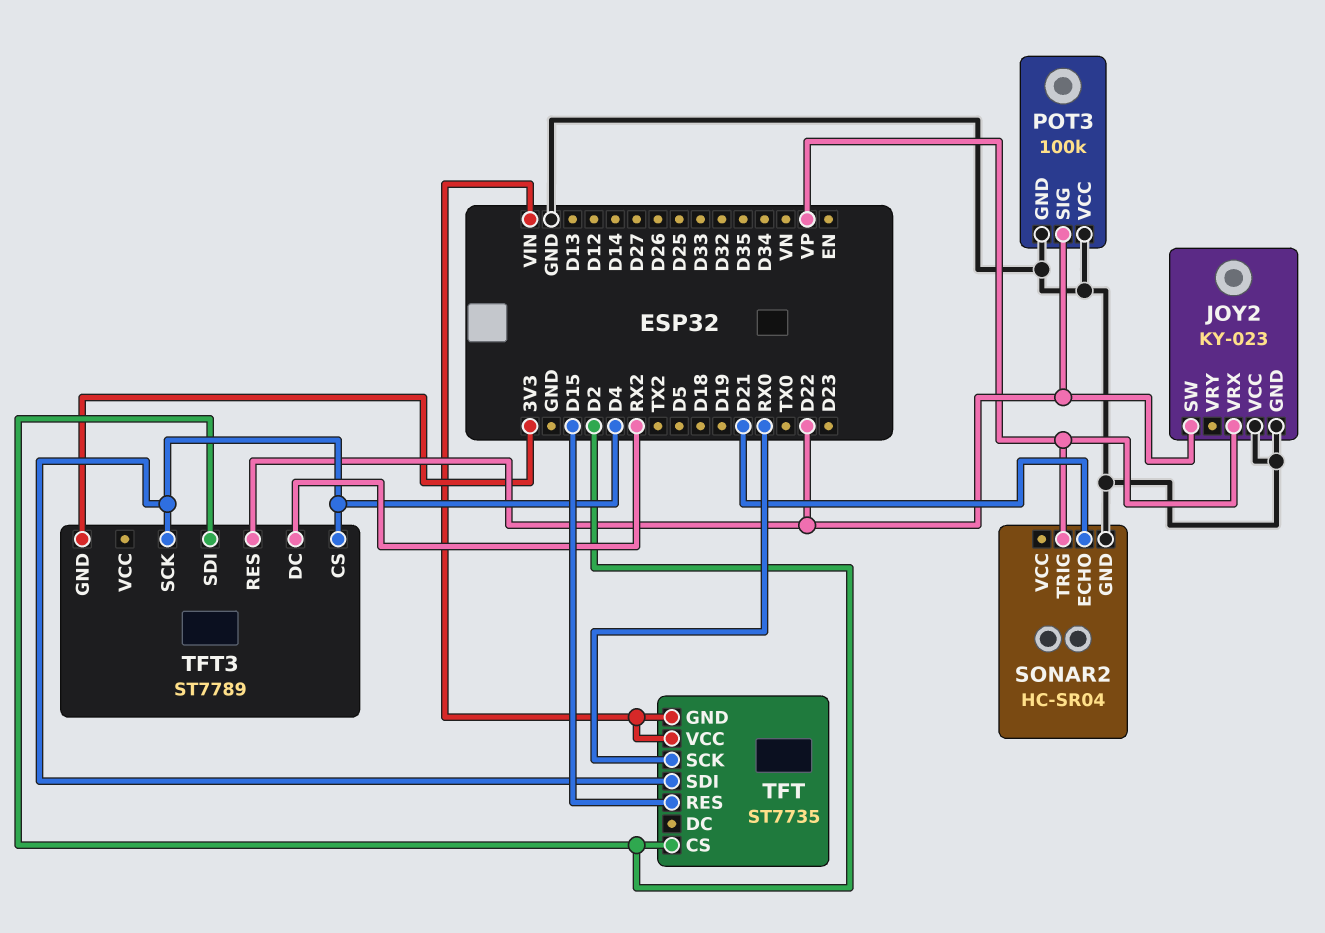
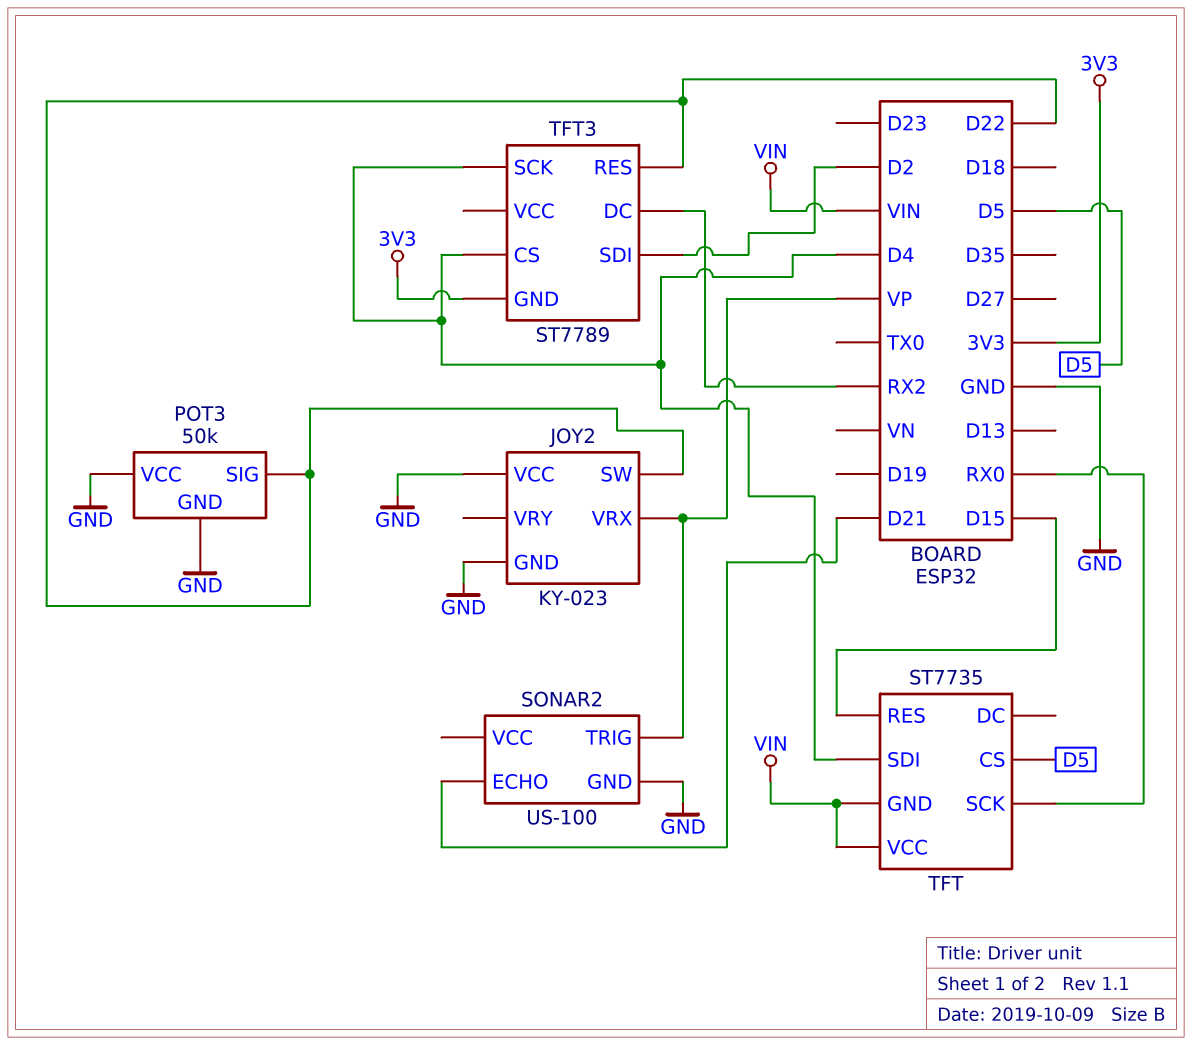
POT3: 100k -> 50k
SONAR2: HC-SR04 -> US-100
TFT pin CS: D2 -> D5

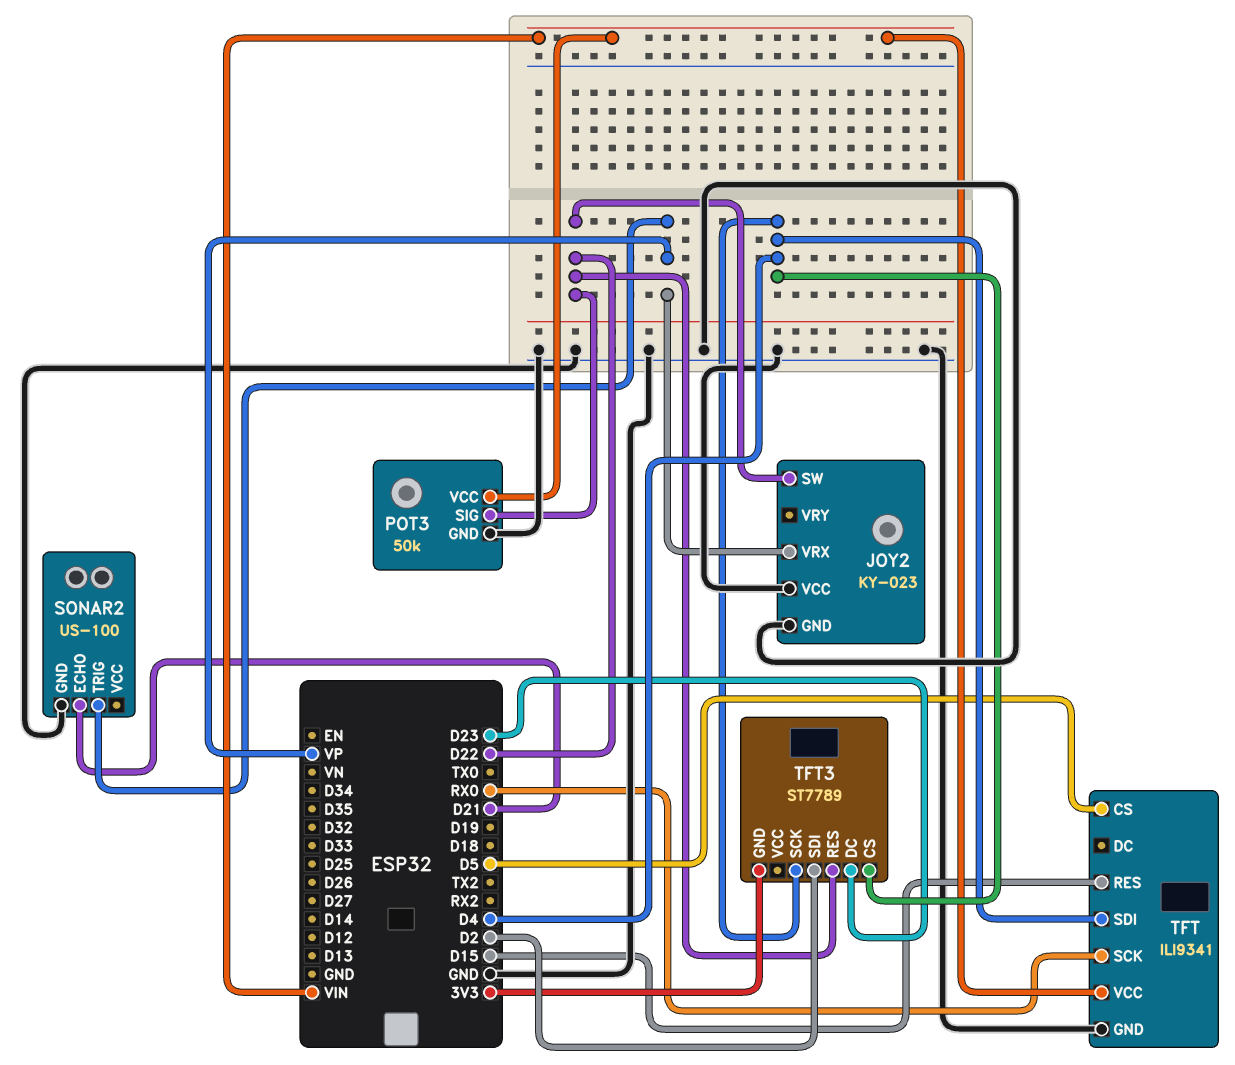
POT3 pin VCC: GND -> VIN
TFT: ST7735 -> ILI9341
TFT pin GND: VIN -> GND
TFT3 pin DC: RX2 -> D23

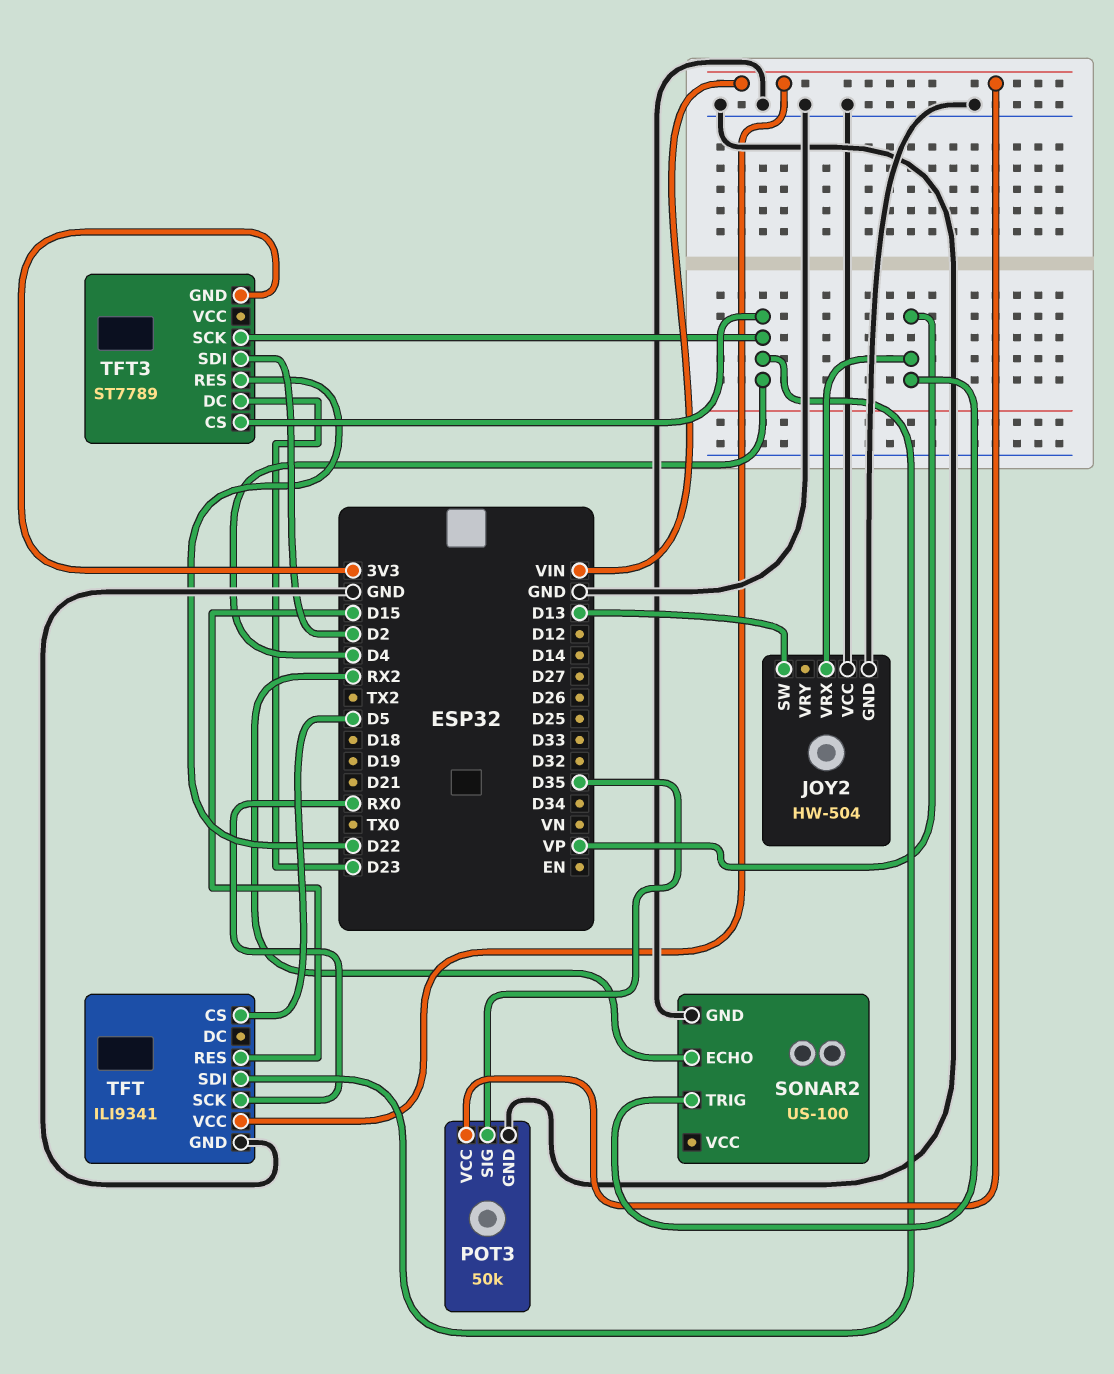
JOY2: KY-023 -> HW-504
JOY2 pin SW: D22 -> D13
POT3 pin SIG: D22 -> D35
SONAR2 pin ECHO: D21 -> RX2

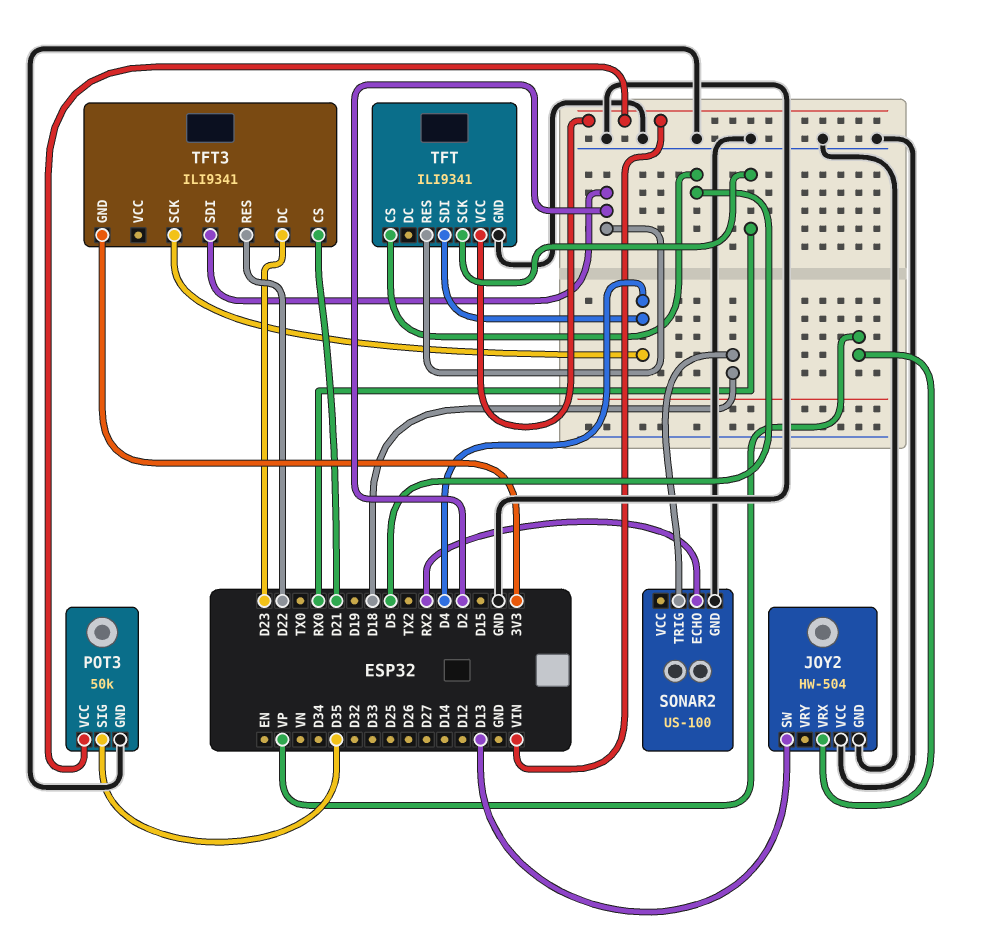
SONAR2 pin TRIG: VP -> D18
TFT pin RES: D15 -> D2
TFT3: ST7789 -> ILI9341
TFT3 pin CS: D4 -> D21

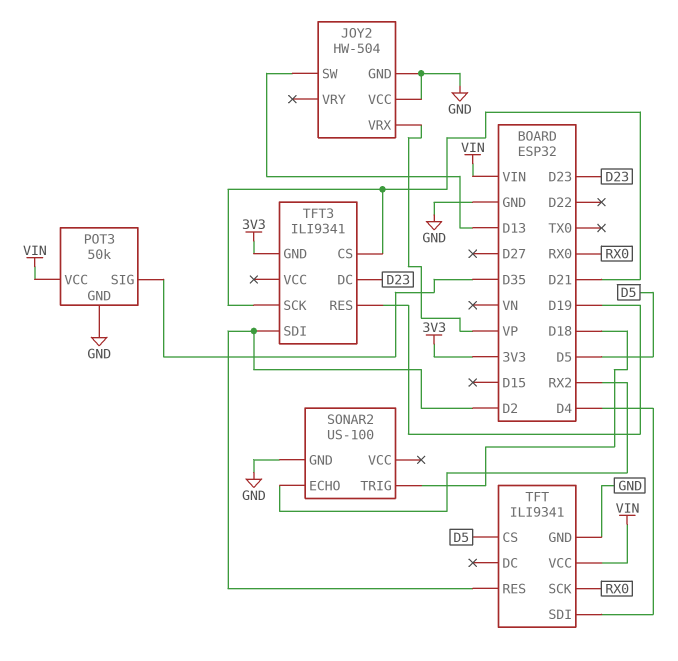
TFT3 pin RES: D22 -> D19
TFT3 pin SCK: D4 -> D21

